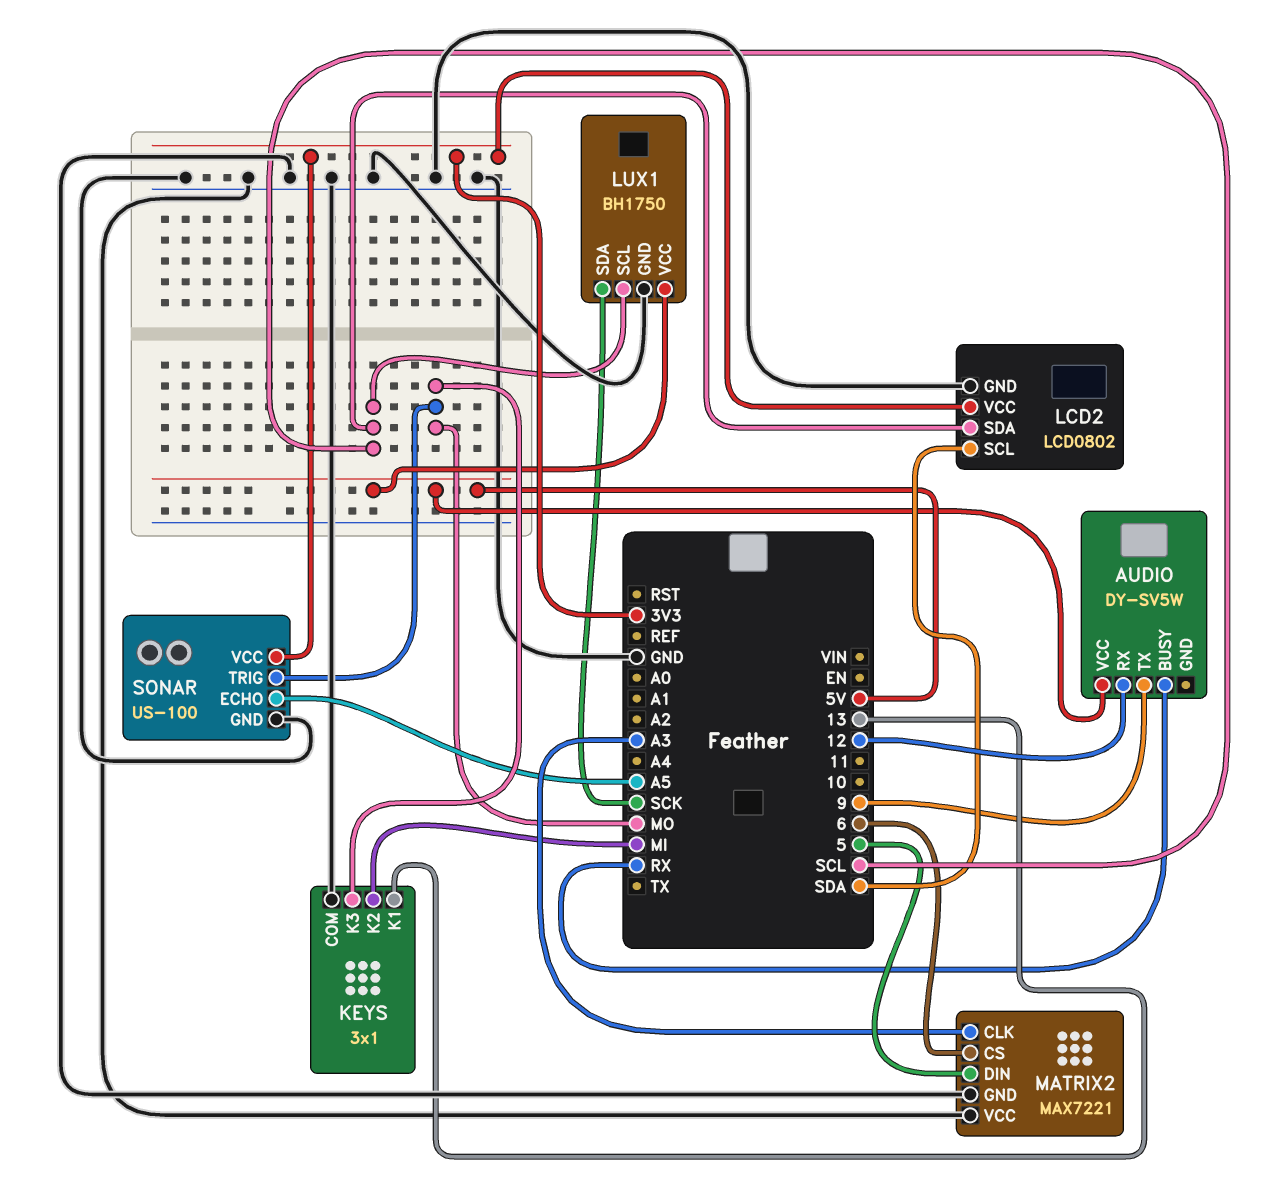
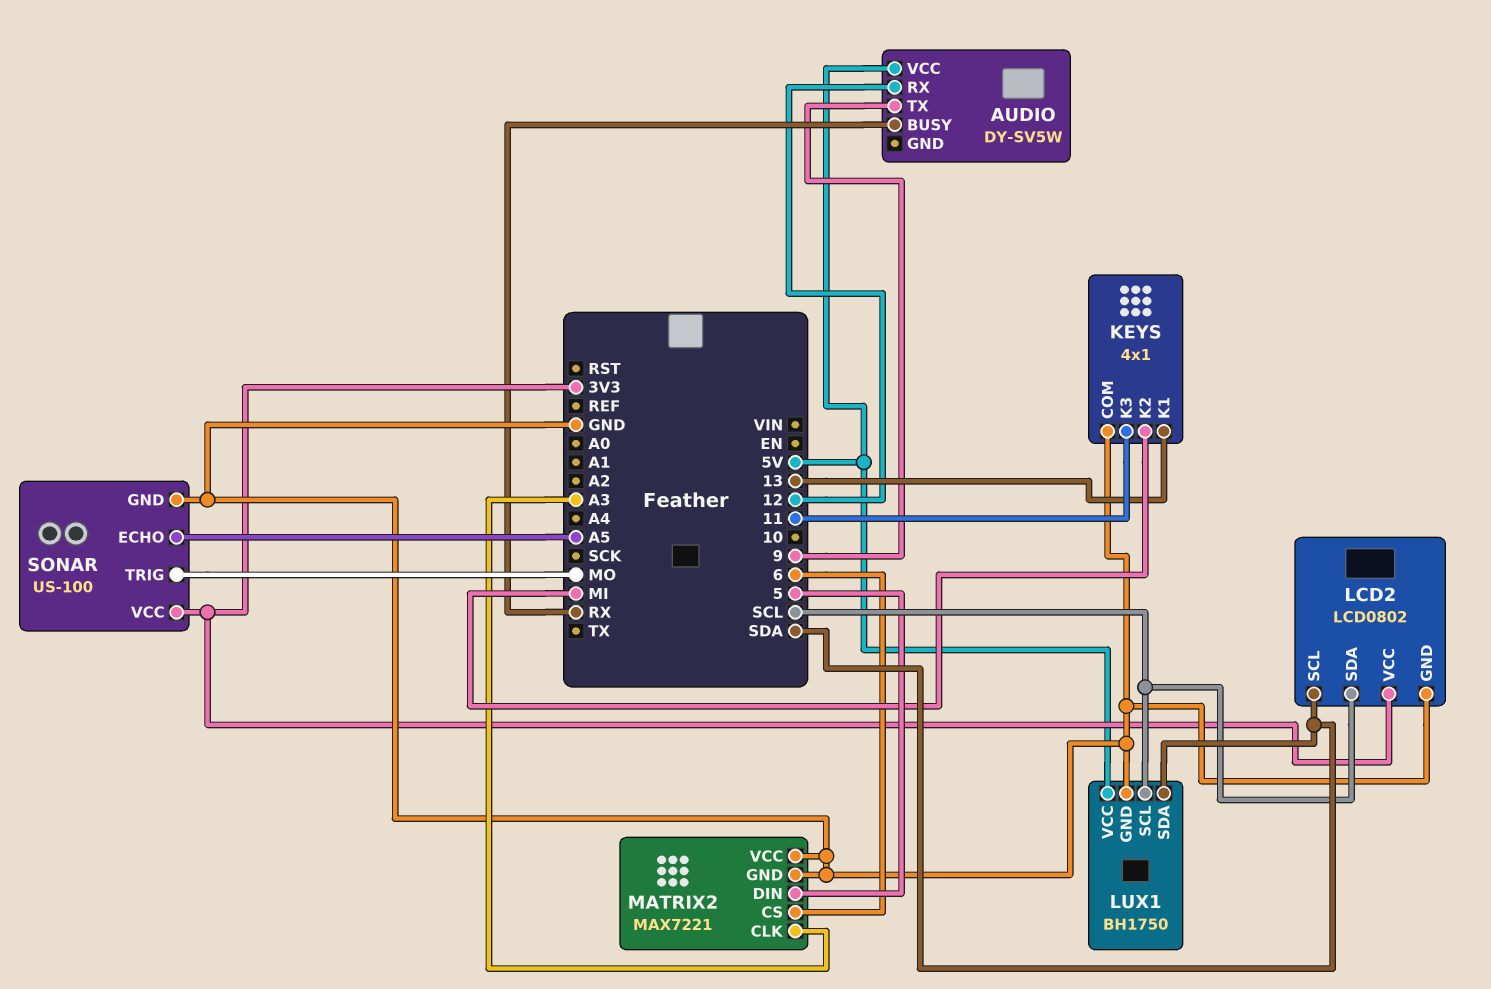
KEYS: 3x1 -> 4x1
KEYS pin K3: MO -> 11
LUX1 pin SDA: SCK -> SDA

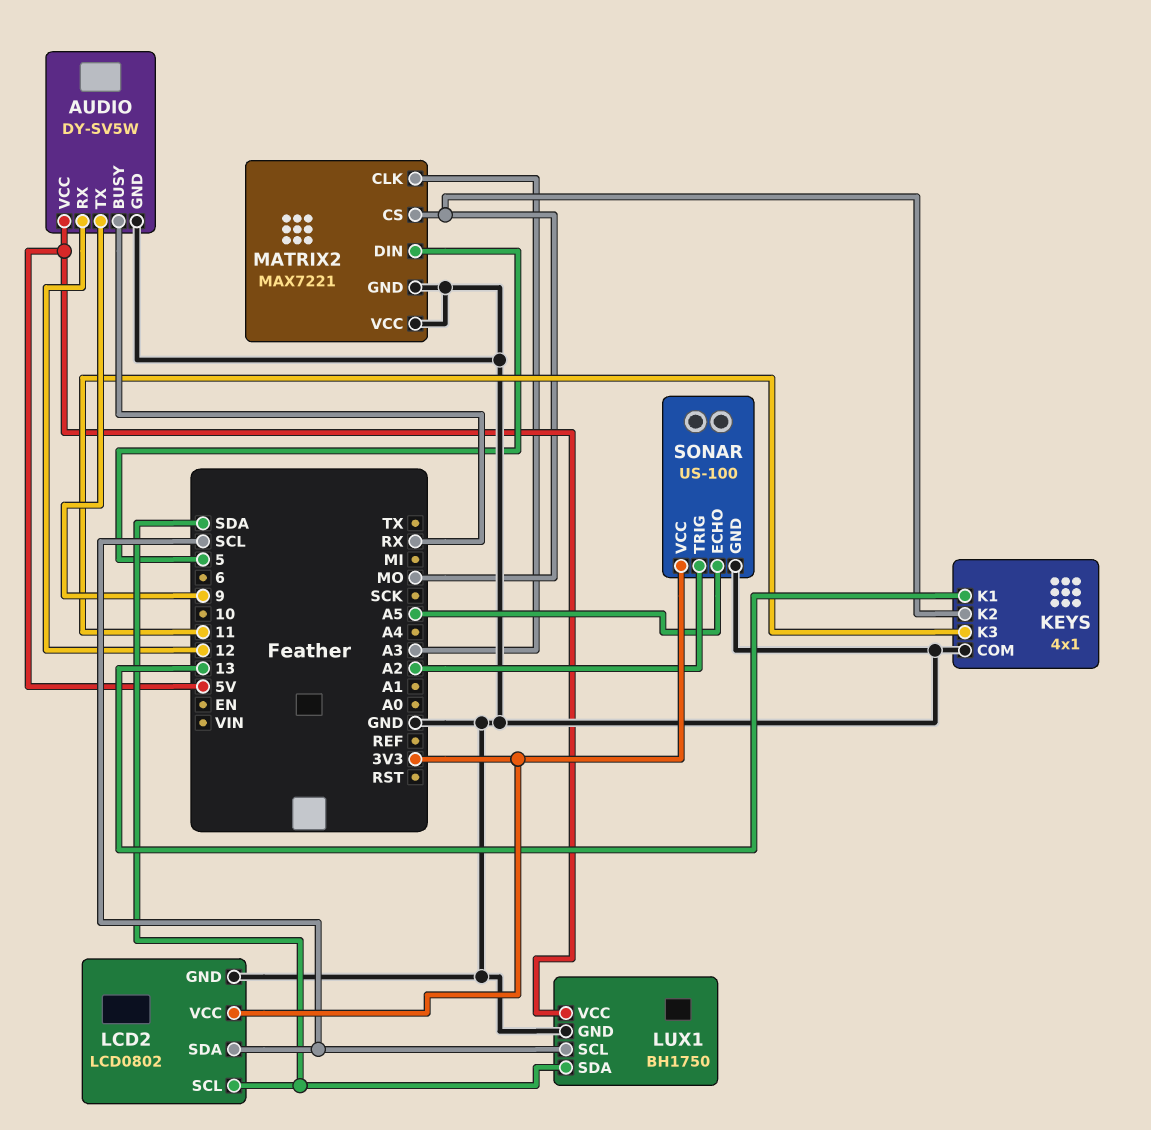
AUDIO pin GND: none -> GND
KEYS pin K2: MI -> MO
MATRIX2 pin CS: 6 -> MO
SONAR pin TRIG: MO -> A2

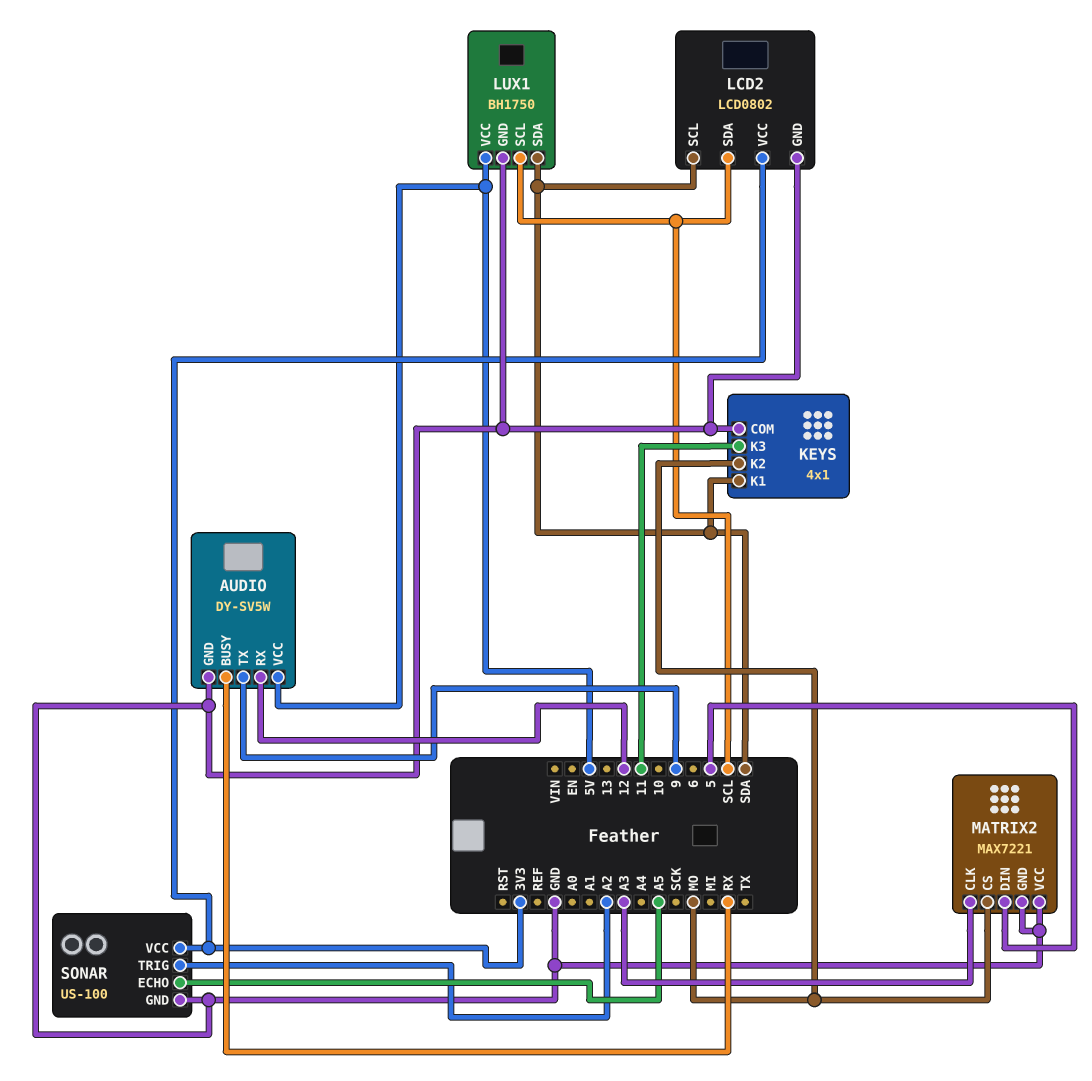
KEYS pin K1: 13 -> SDA

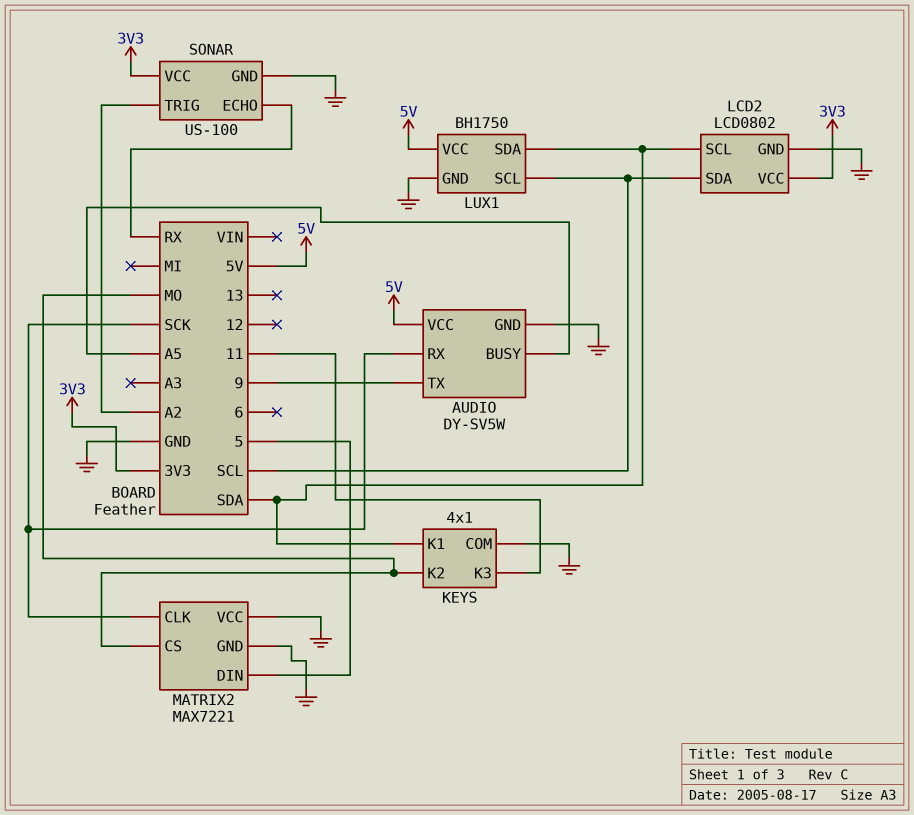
AUDIO pin BUSY: RX -> A5
AUDIO pin RX: 12 -> SCK
MATRIX2 pin CLK: A3 -> SCK
SONAR pin ECHO: A5 -> RX

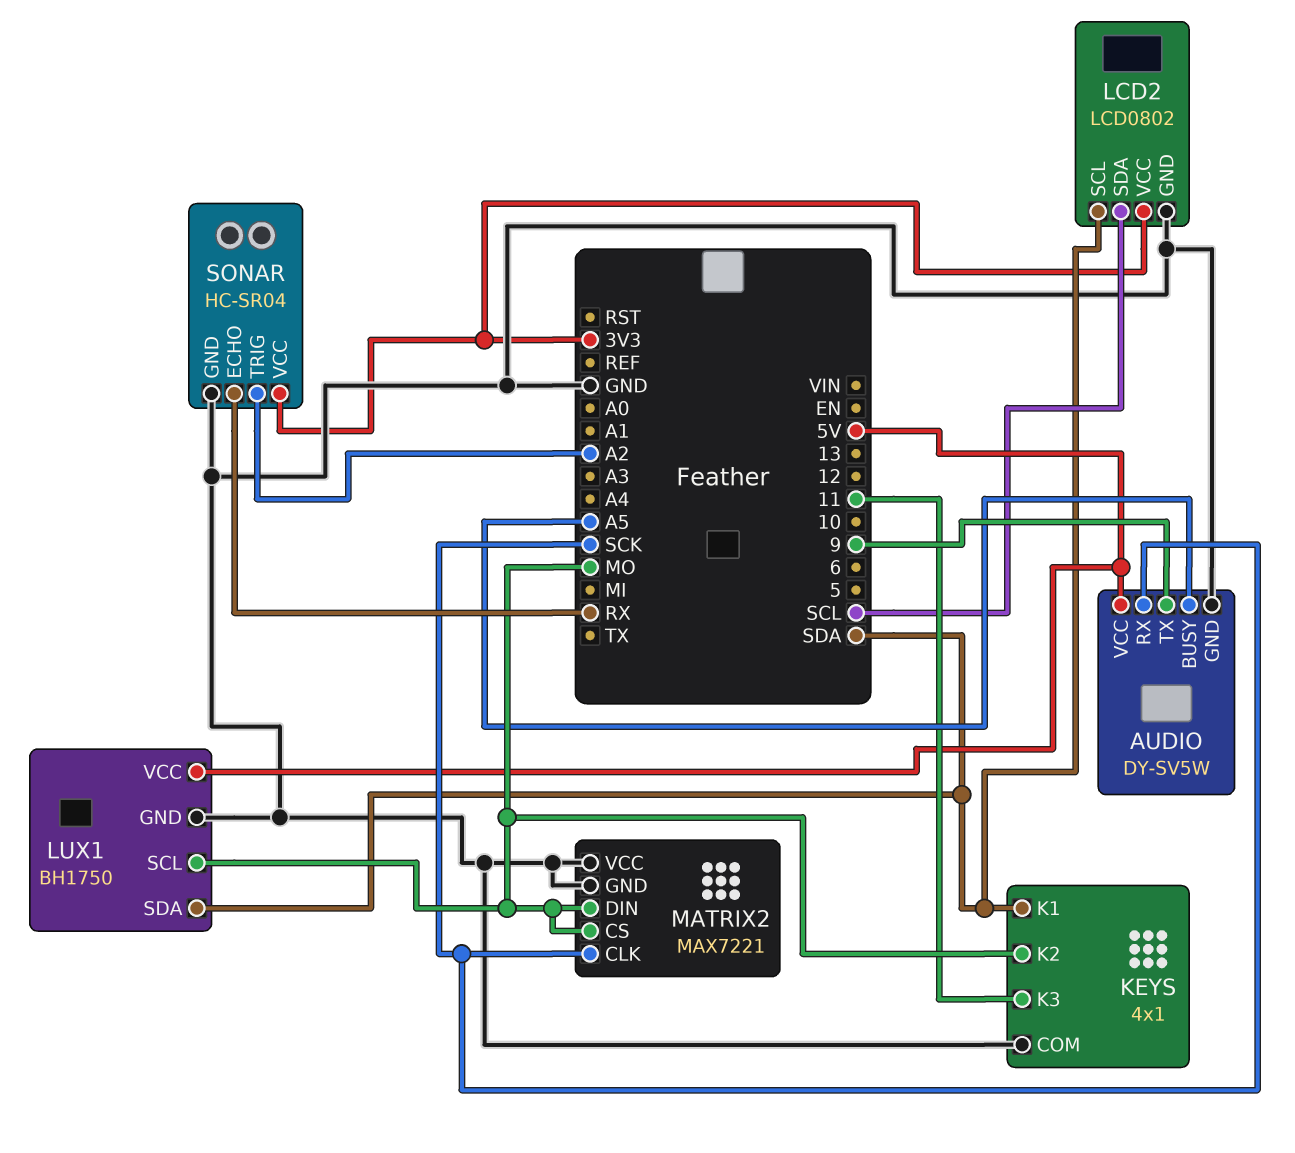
LUX1 pin SCL: SCL -> MO
MATRIX2 pin DIN: 5 -> MO
SONAR: US-100 -> HC-SR04

